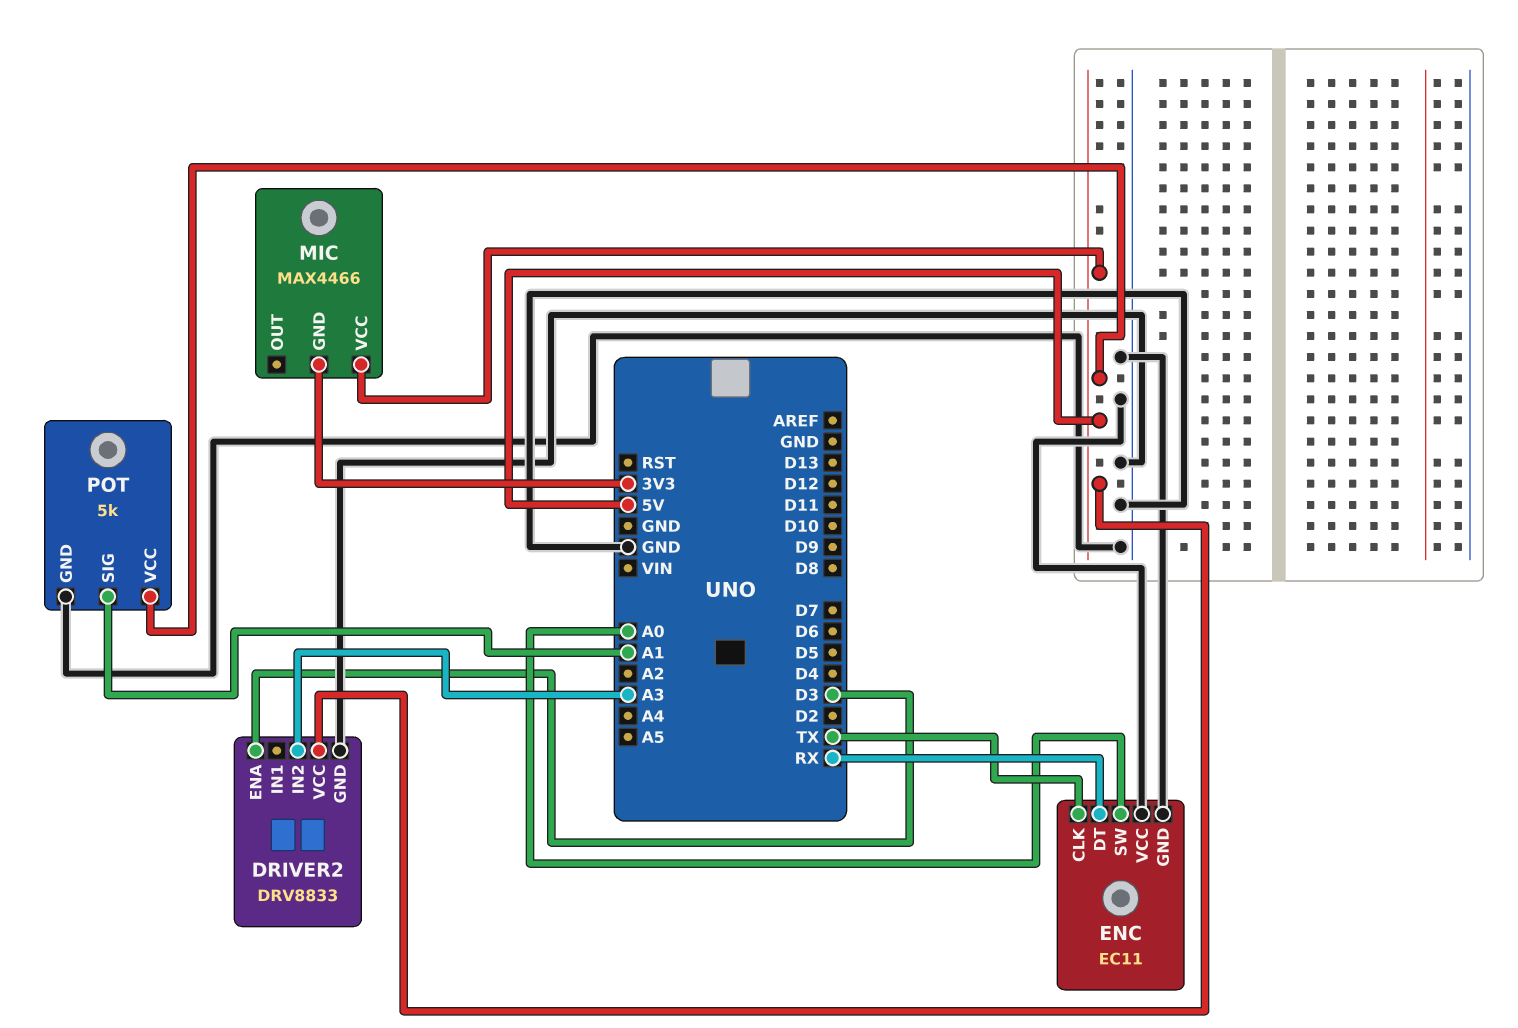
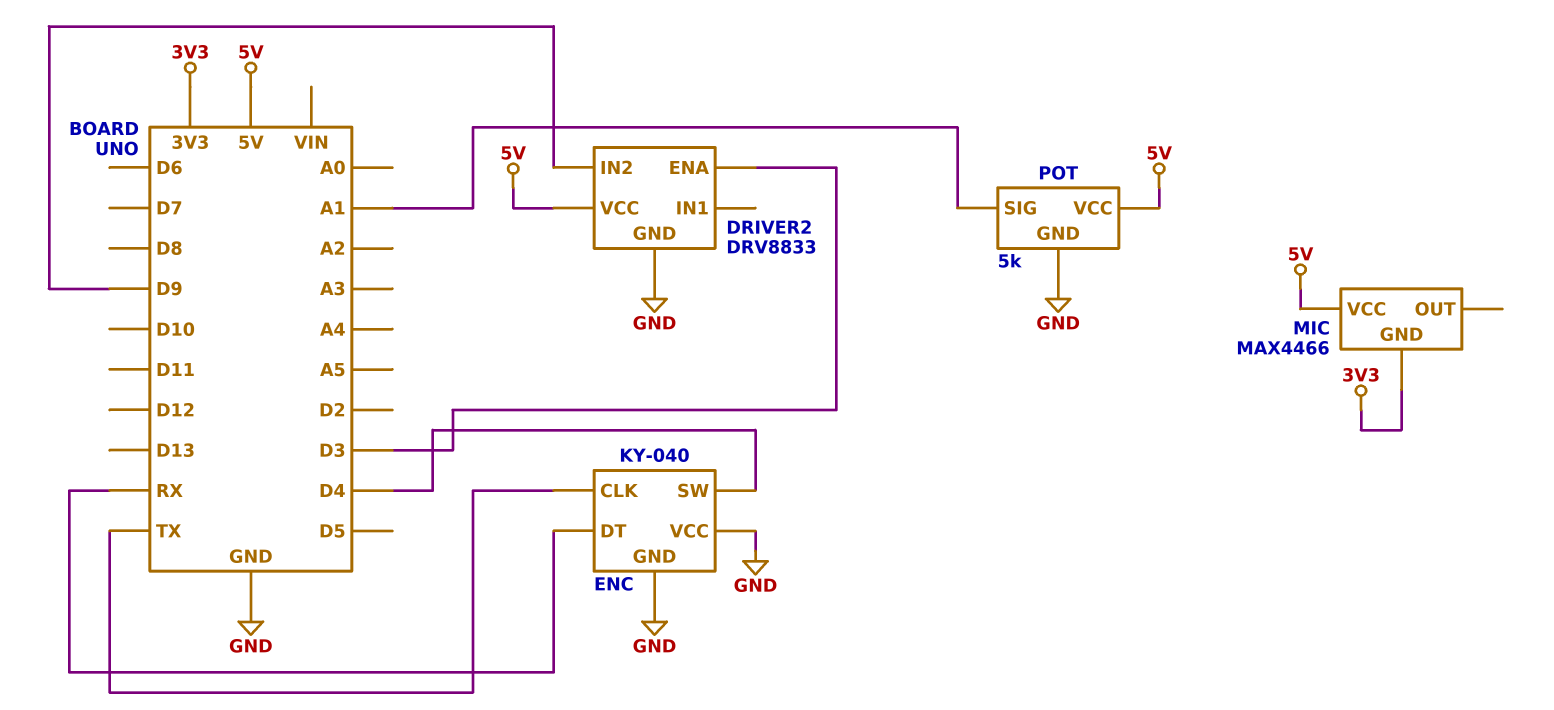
DRIVER2 pin IN2: A3 -> D9
ENC: EC11 -> KY-040
ENC pin SW: A0 -> D4

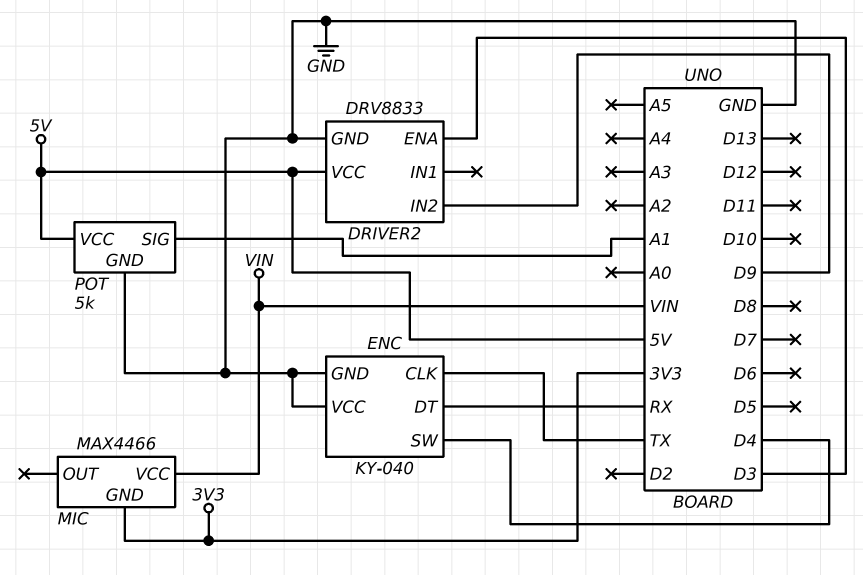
MIC pin VCC: 5V -> VIN

